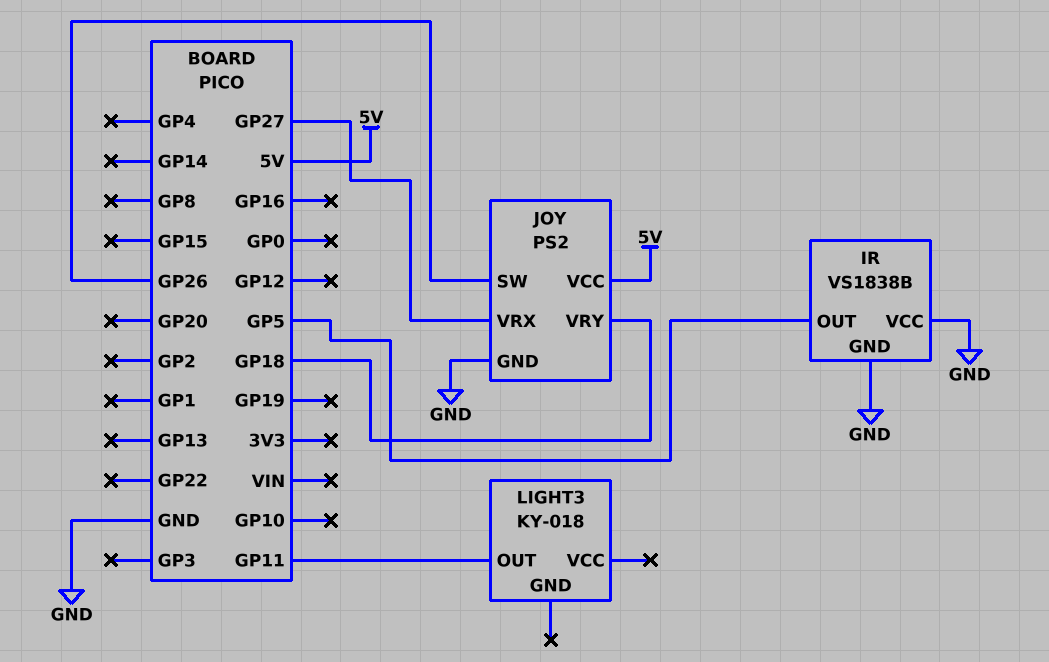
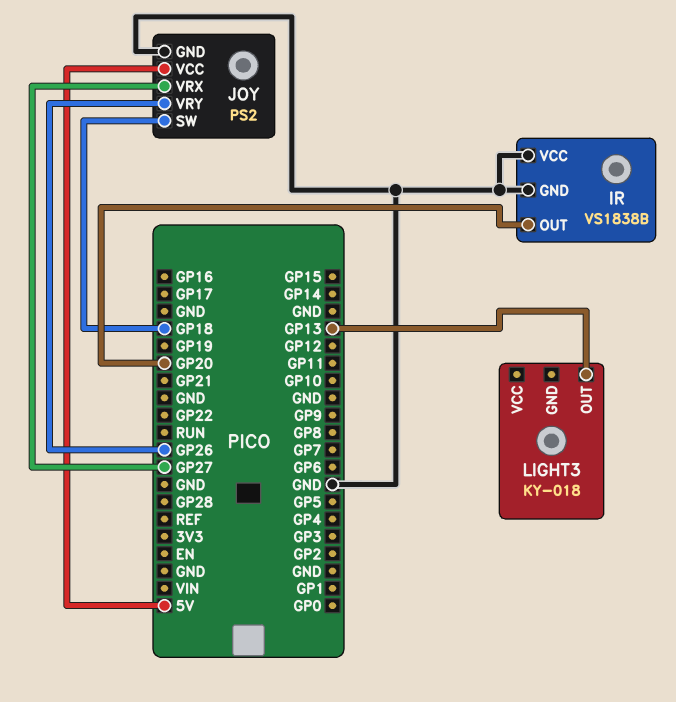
IR pin OUT: GP5 -> GP20
JOY pin SW: GP26 -> GP18
JOY pin VRY: GP18 -> GP26
LIGHT3 pin OUT: GP11 -> GP13

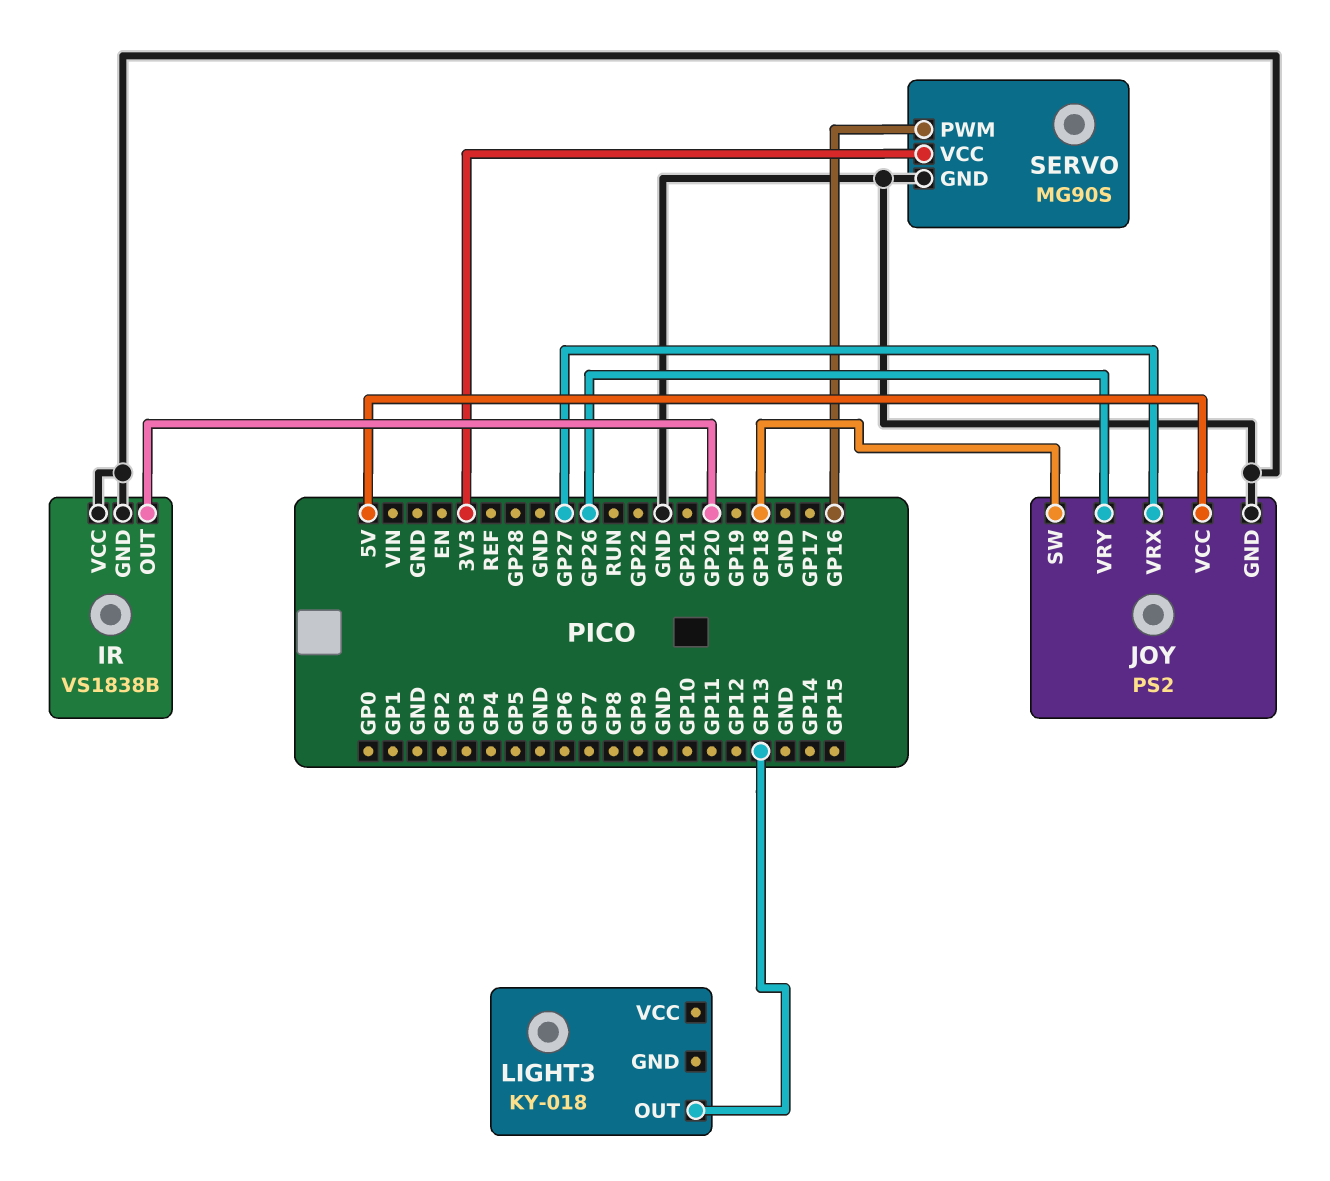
SERVO: none -> MG90S
SERVO pin GND: none -> GND
SERVO pin PWM: none -> GP16
SERVO pin VCC: none -> 3V3

